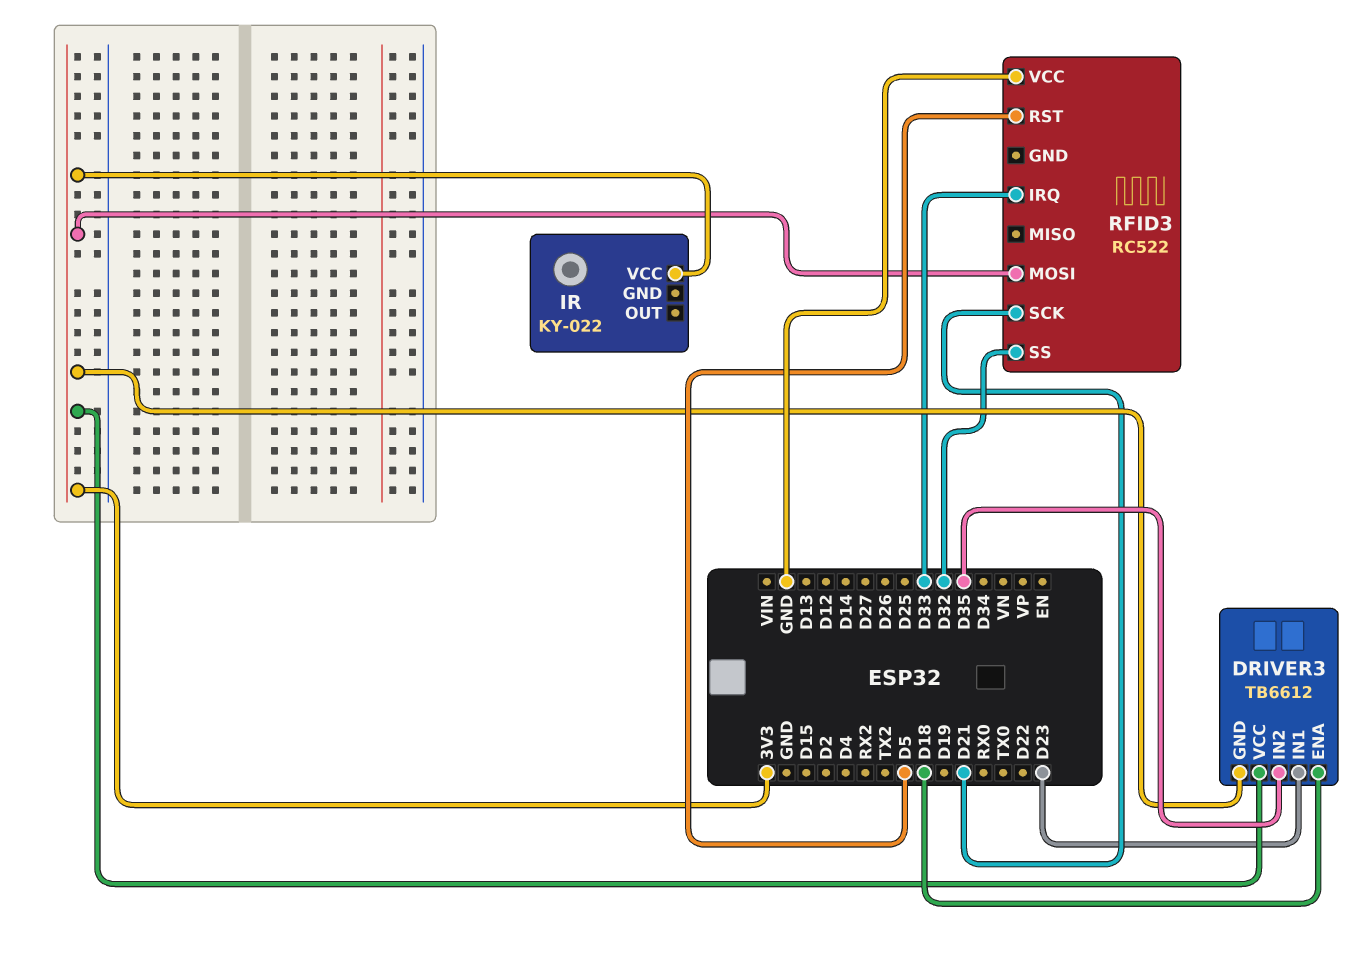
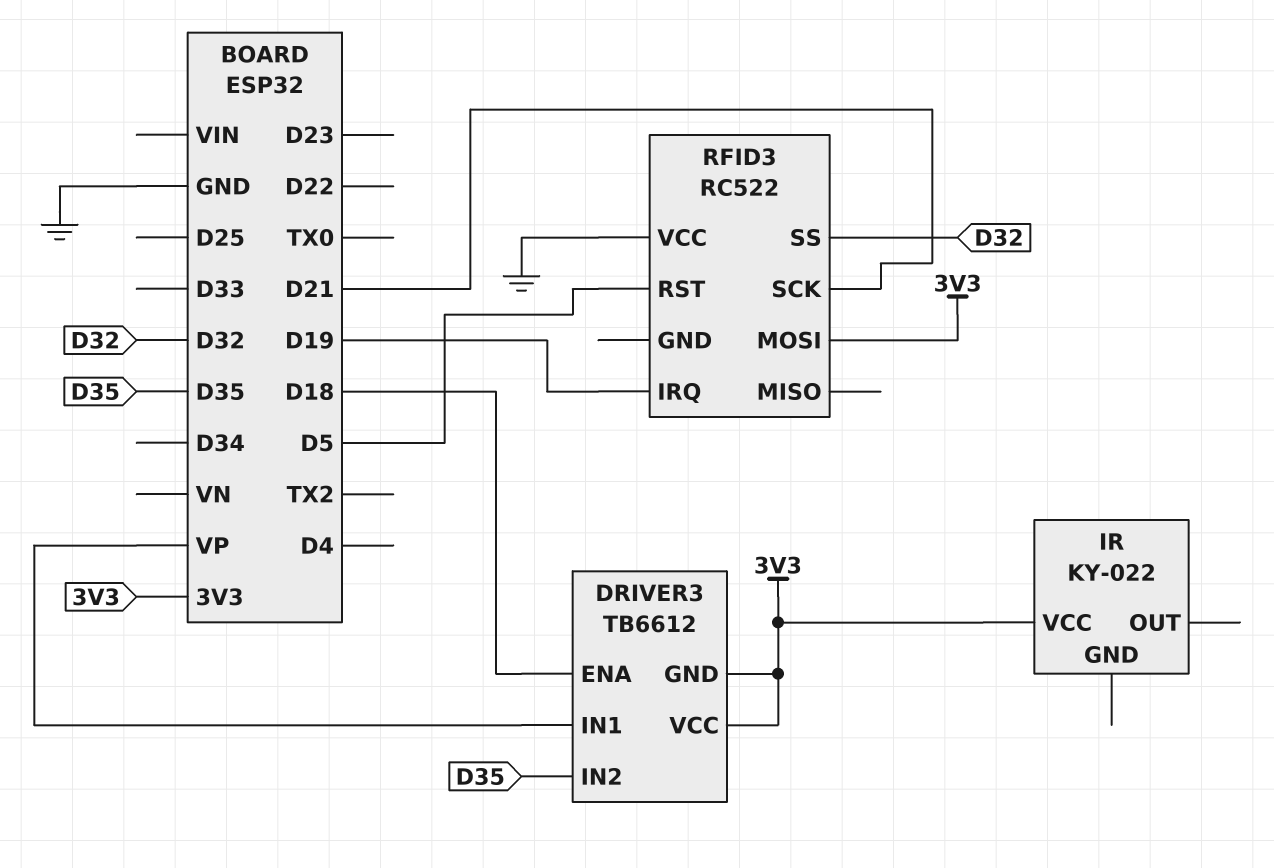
DRIVER3 pin IN1: D23 -> VP
RFID3 pin IRQ: D33 -> D19

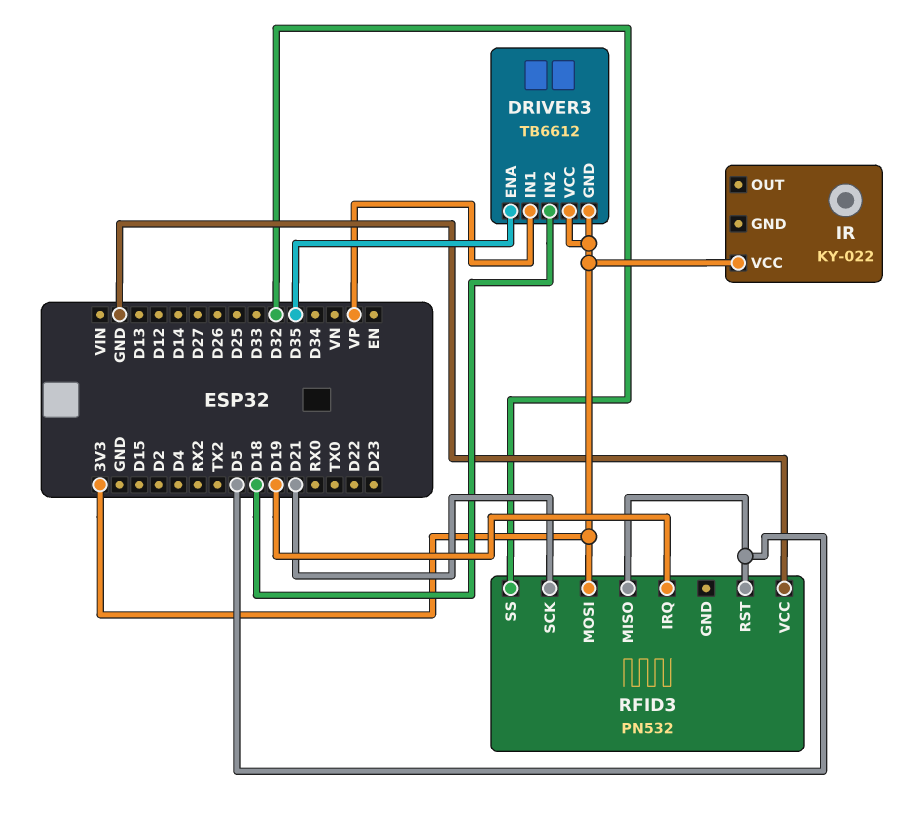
DRIVER3 pin ENA: D18 -> D35
DRIVER3 pin IN2: D35 -> D18
RFID3: RC522 -> PN532
RFID3 pin MISO: none -> D5

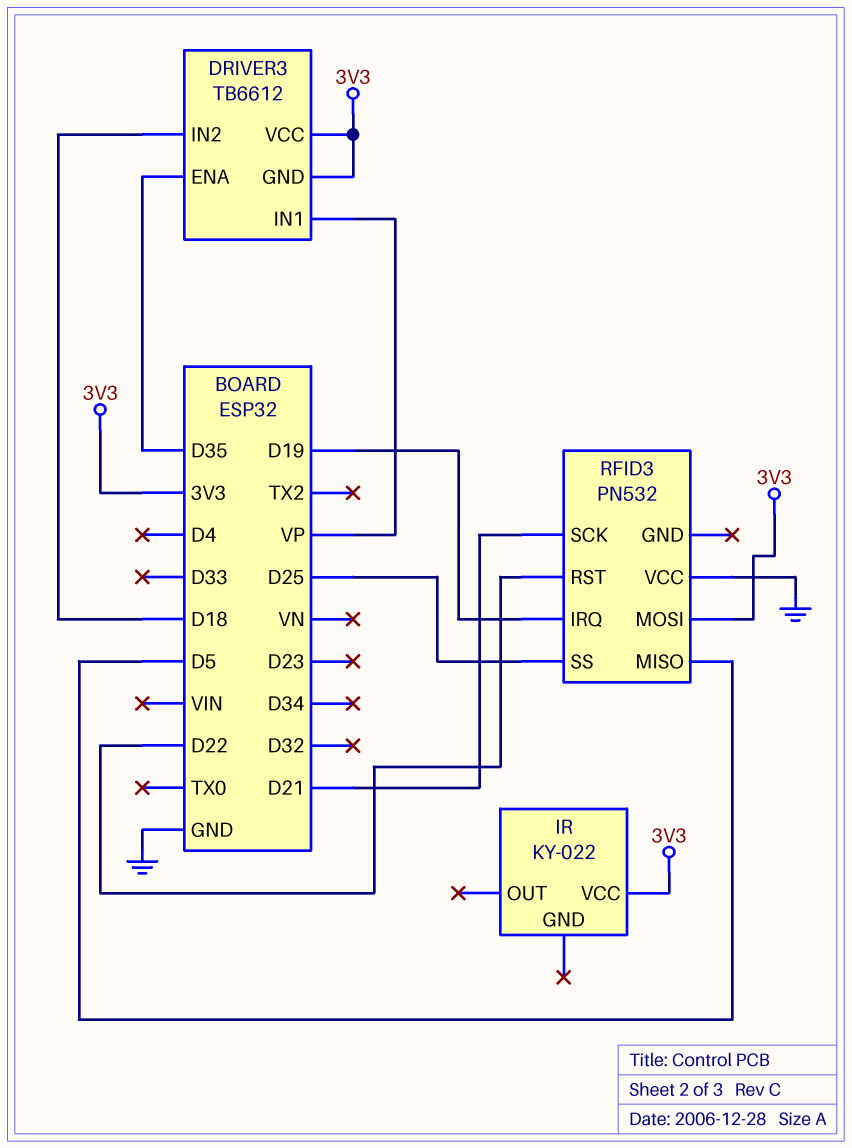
RFID3 pin RST: D5 -> D22
RFID3 pin SS: D32 -> D25

